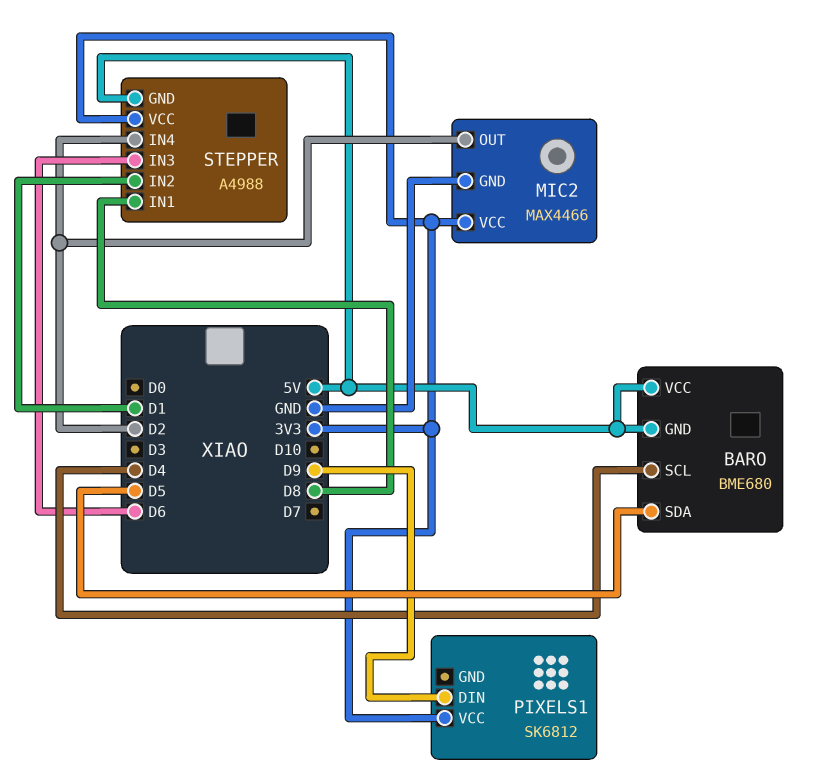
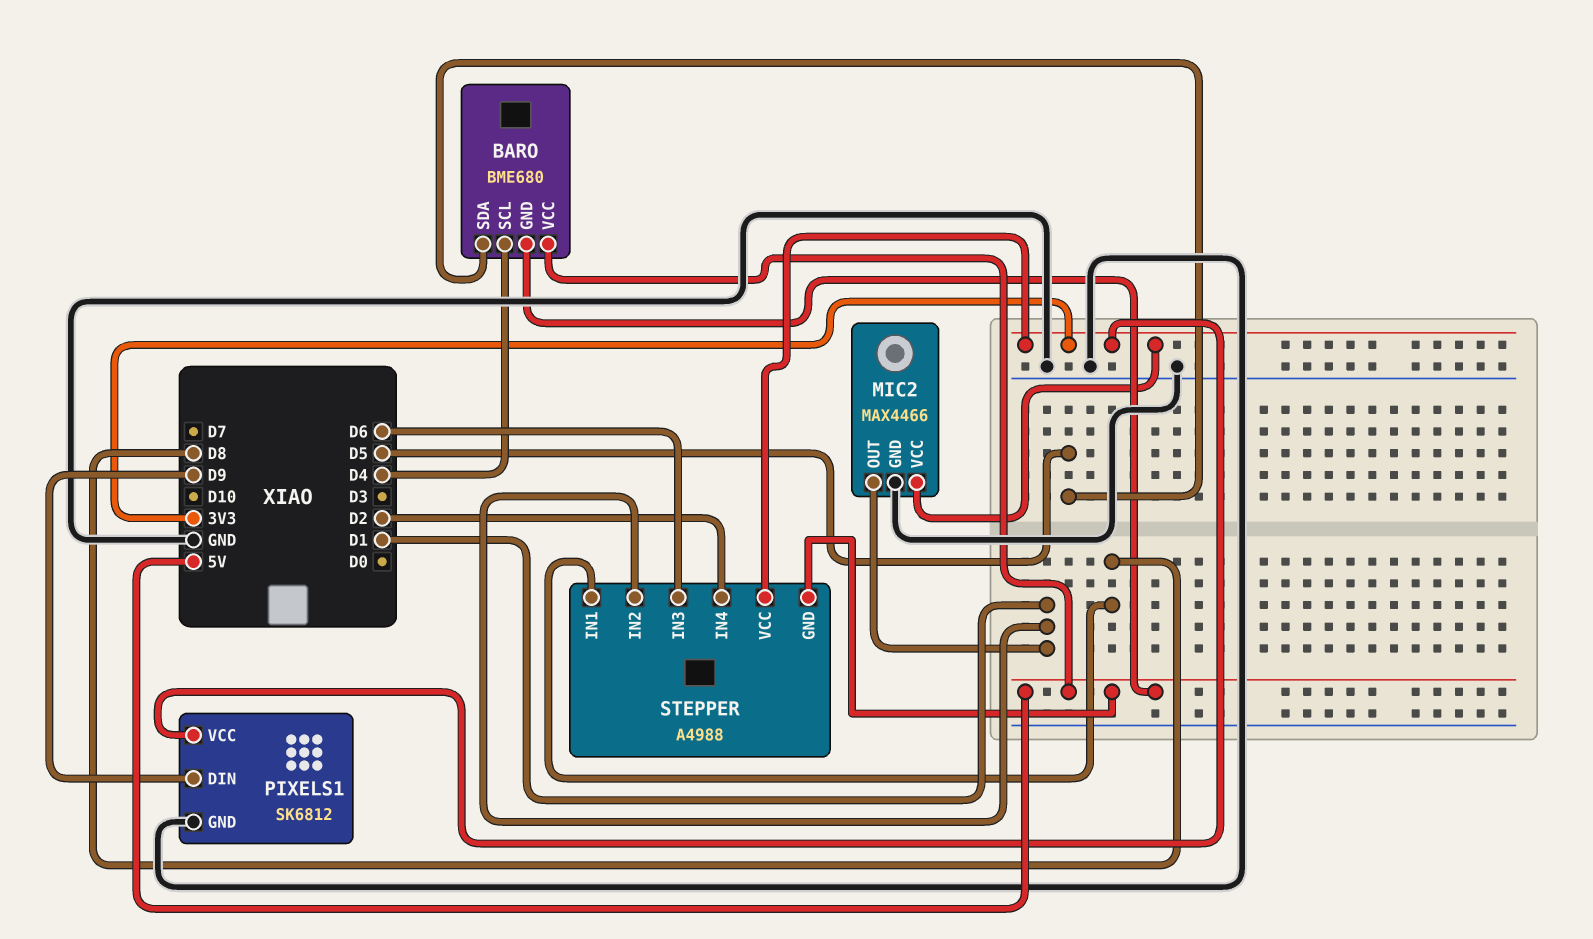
MIC2 pin OUT: D2 -> D1
PIXELS1 pin GND: none -> GND

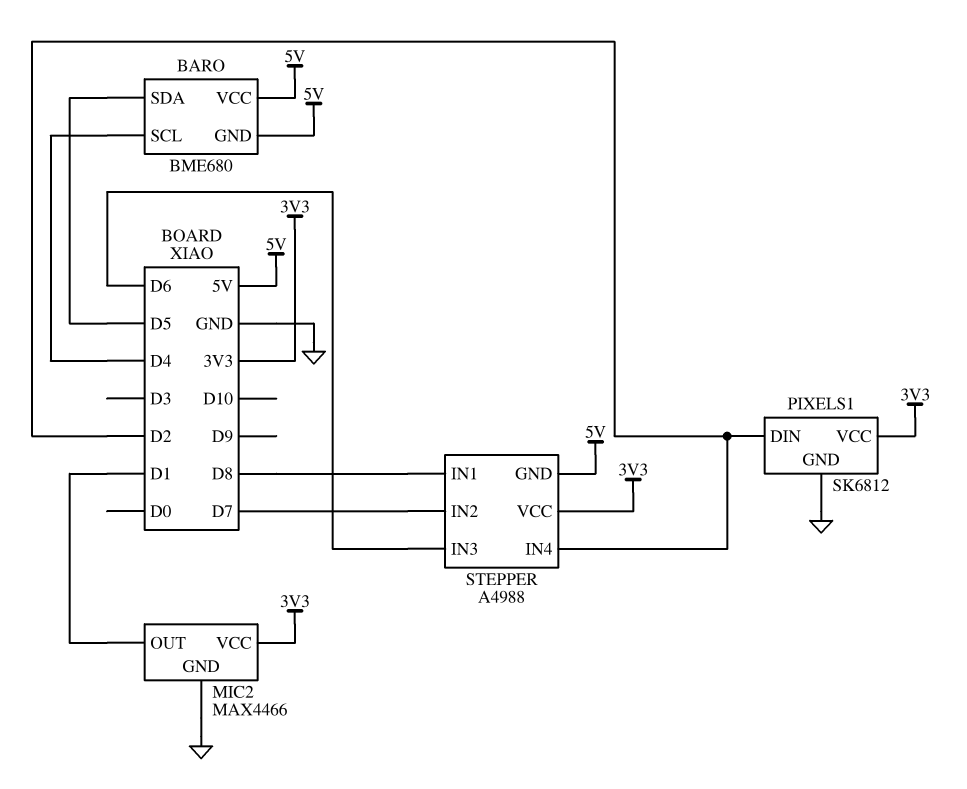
PIXELS1 pin DIN: D9 -> D2
STEPPER pin IN2: D1 -> D7

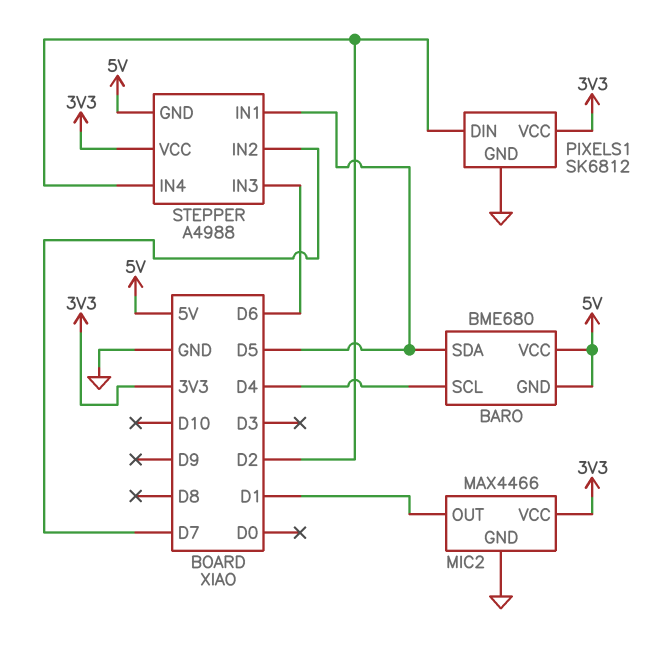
STEPPER pin IN1: D8 -> D5

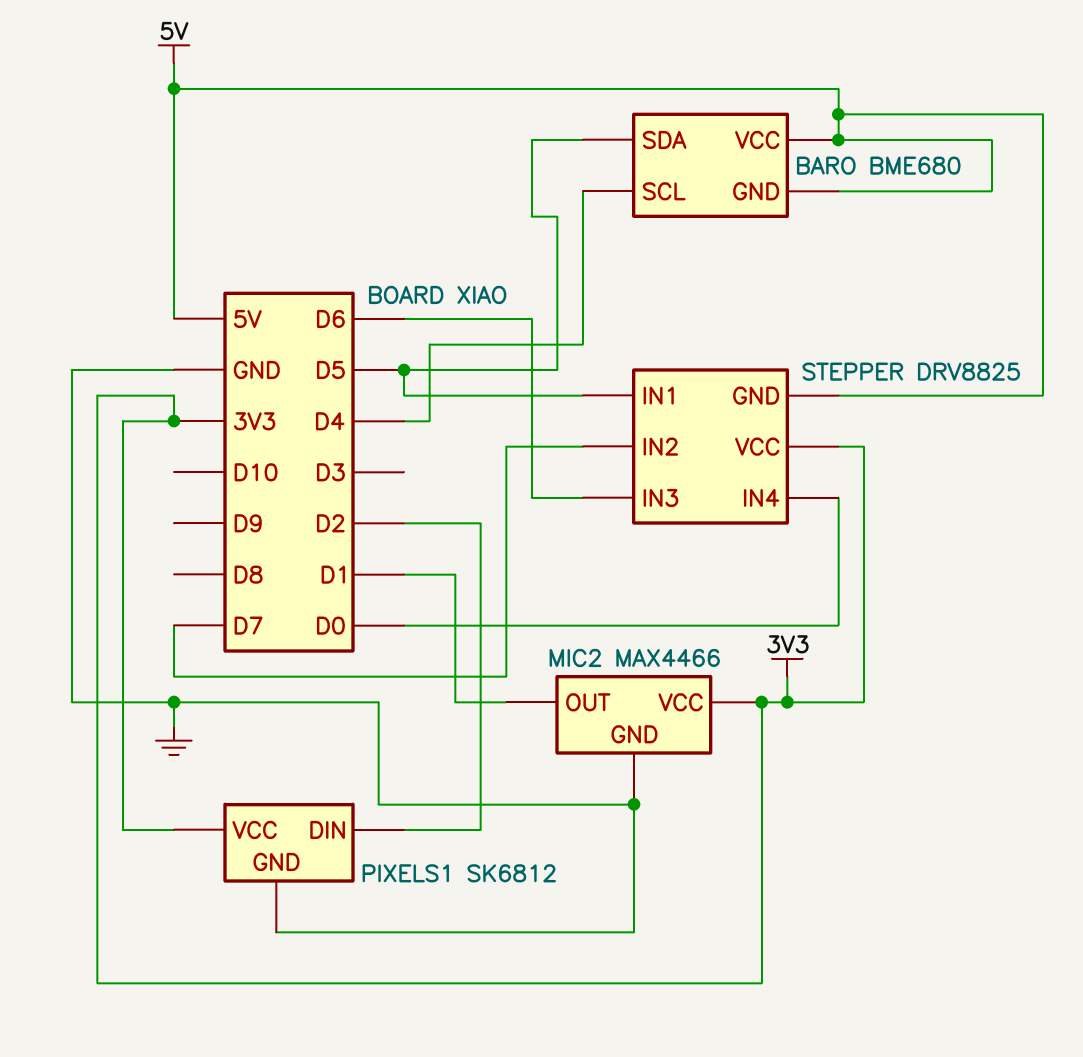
STEPPER: A4988 -> DRV8825
STEPPER pin IN4: D2 -> D0

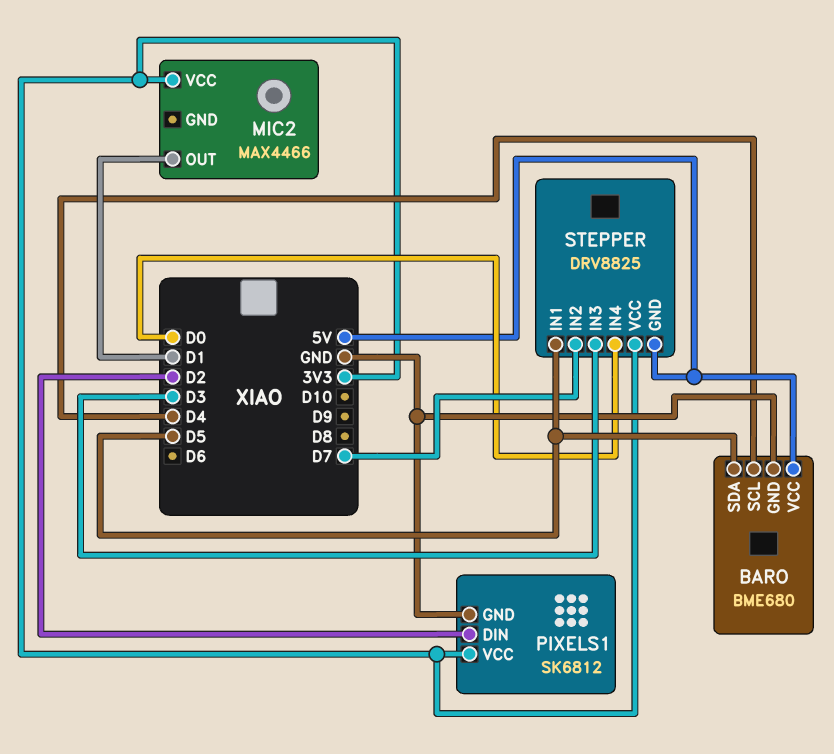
BARO pin GND: 5V -> GND
MIC2 pin GND: GND -> none
STEPPER pin IN3: D6 -> D3

